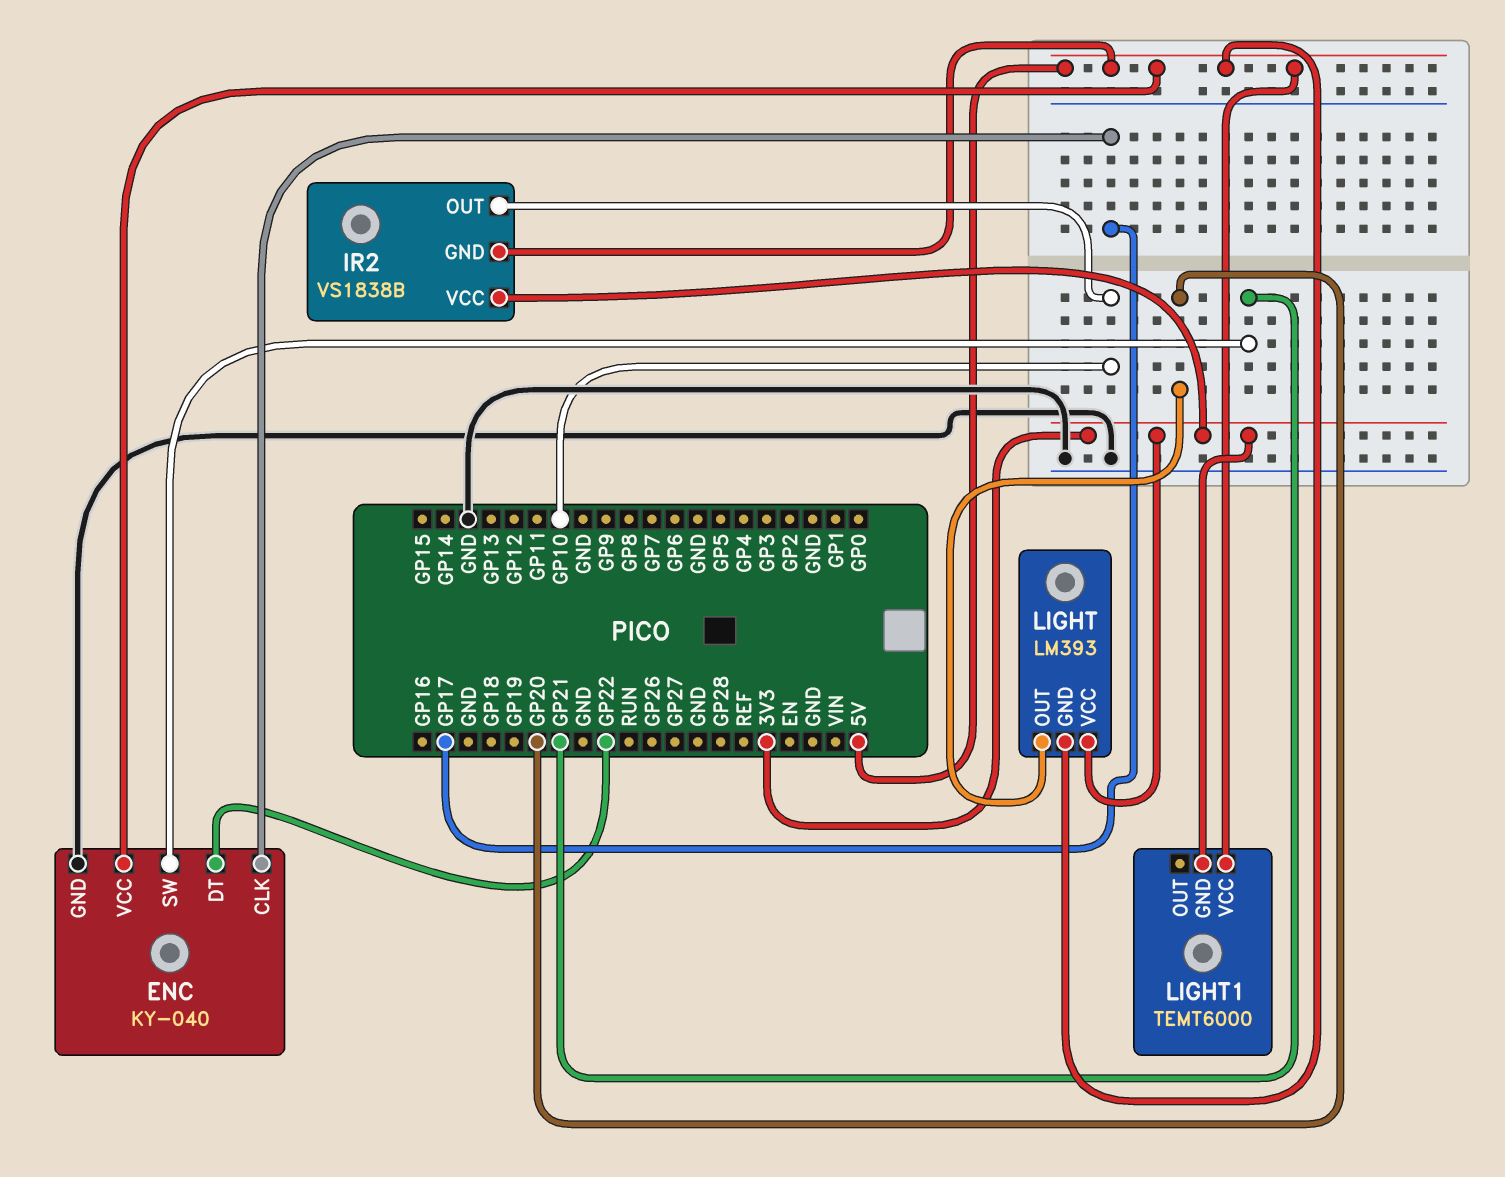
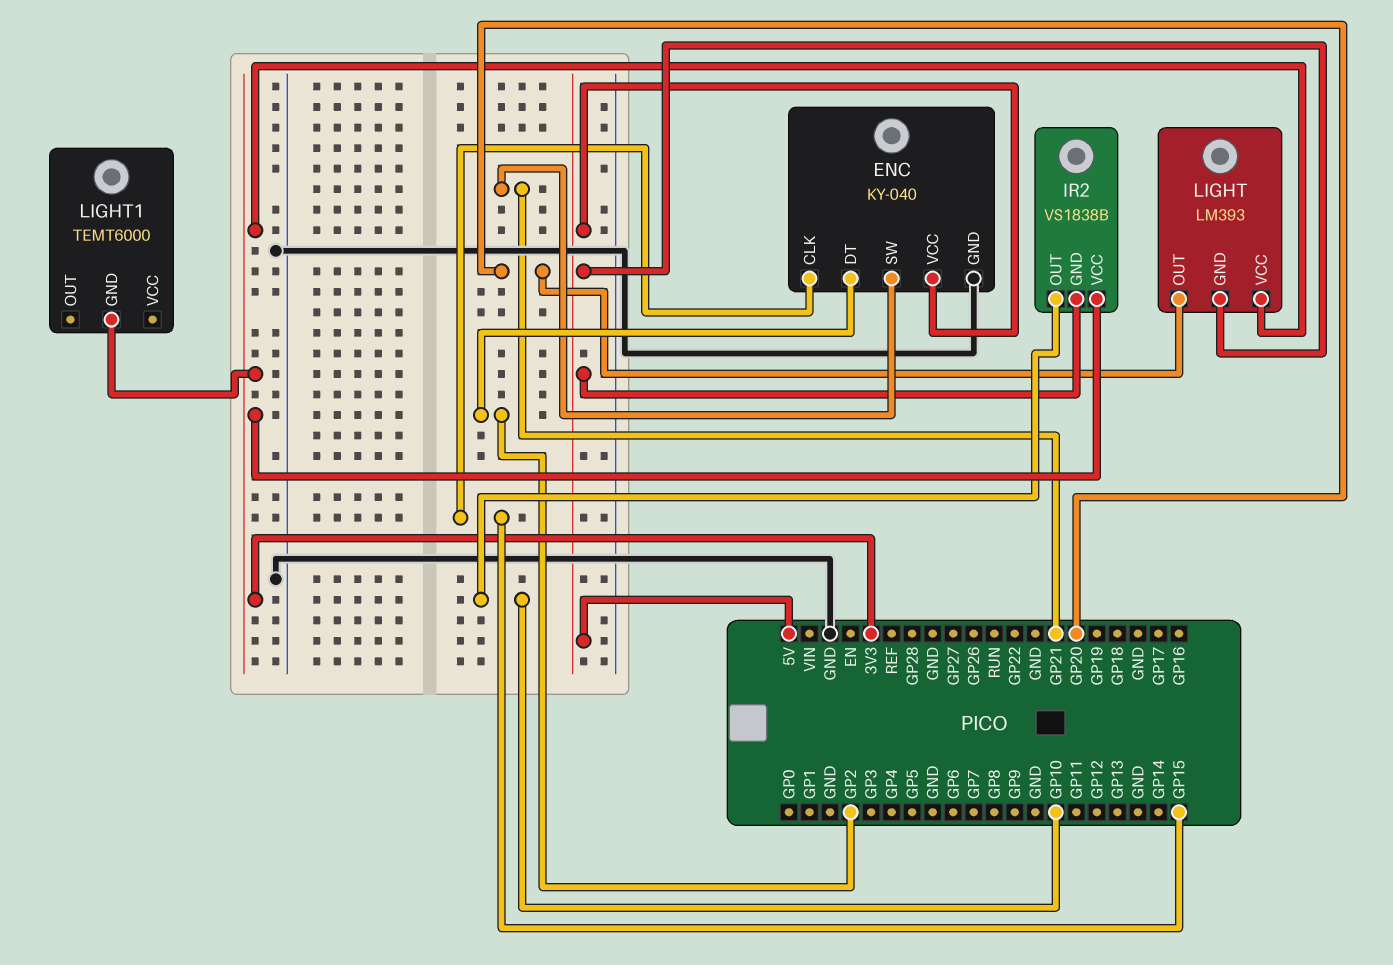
ENC pin CLK: GP17 -> GP15
ENC pin DT: GP22 -> GP2
LIGHT1 pin VCC: 5V -> none

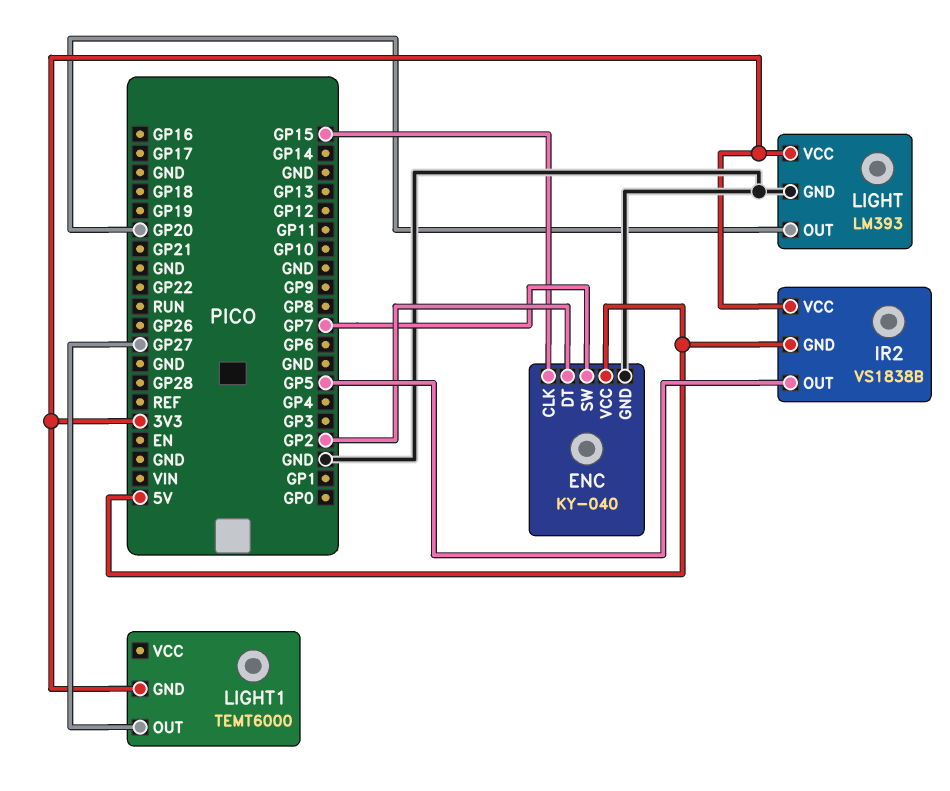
ENC pin SW: GP21 -> GP7
IR2 pin OUT: GP10 -> GP5
LIGHT pin GND: 5V -> GND
LIGHT1 pin OUT: none -> GP27

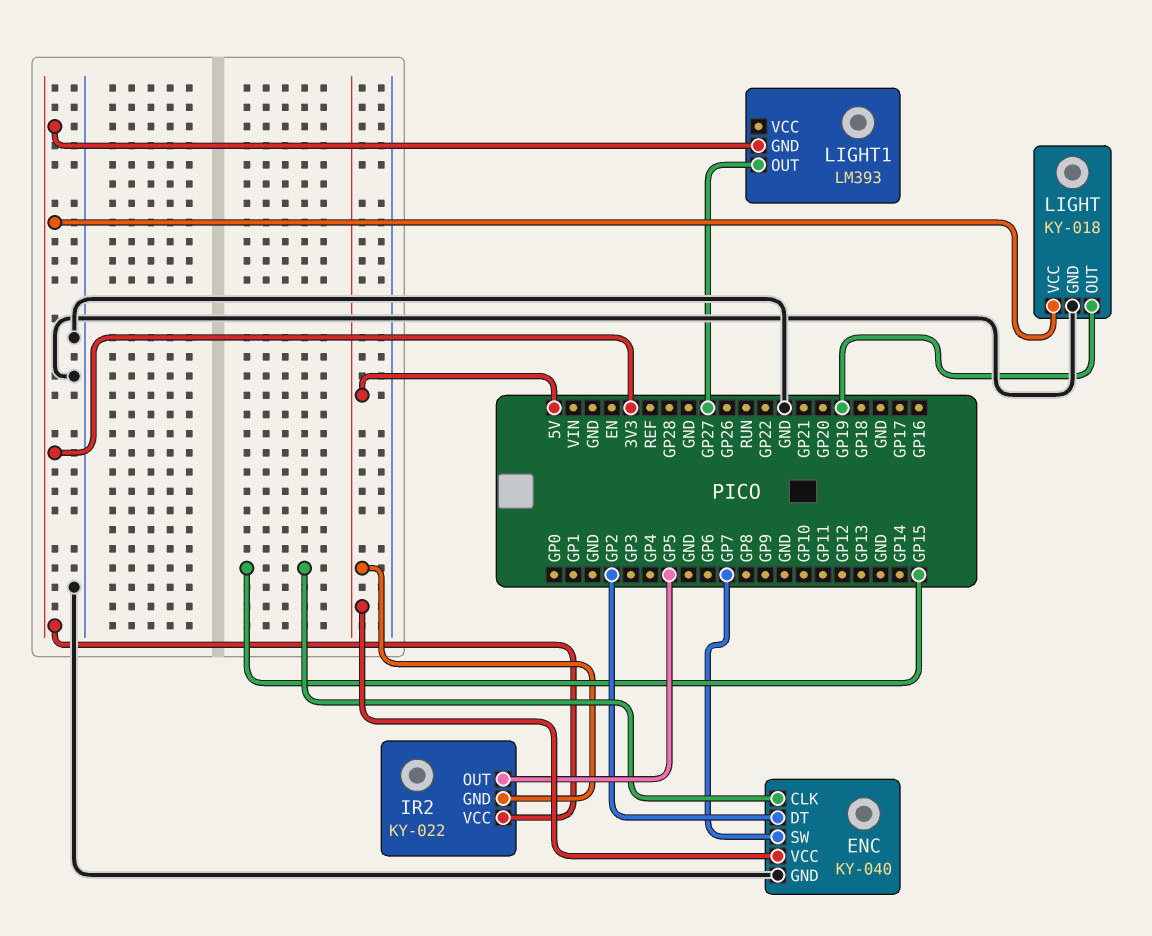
IR2: VS1838B -> KY-022
LIGHT: LM393 -> KY-018
LIGHT pin OUT: GP20 -> GP19
LIGHT1: TEMT6000 -> LM393

